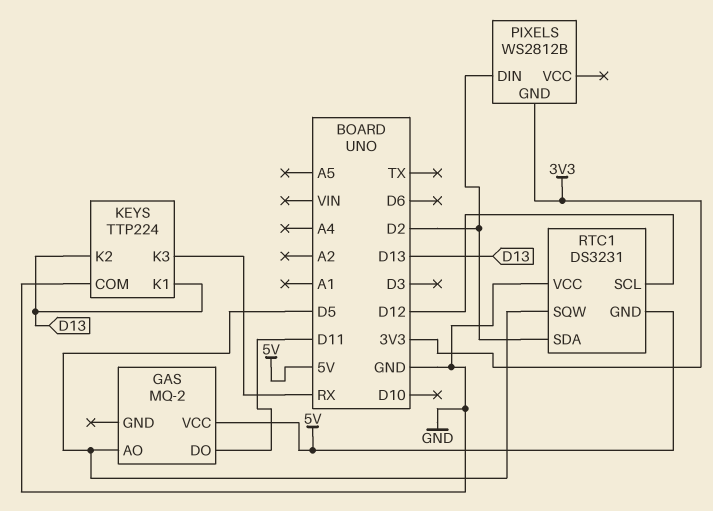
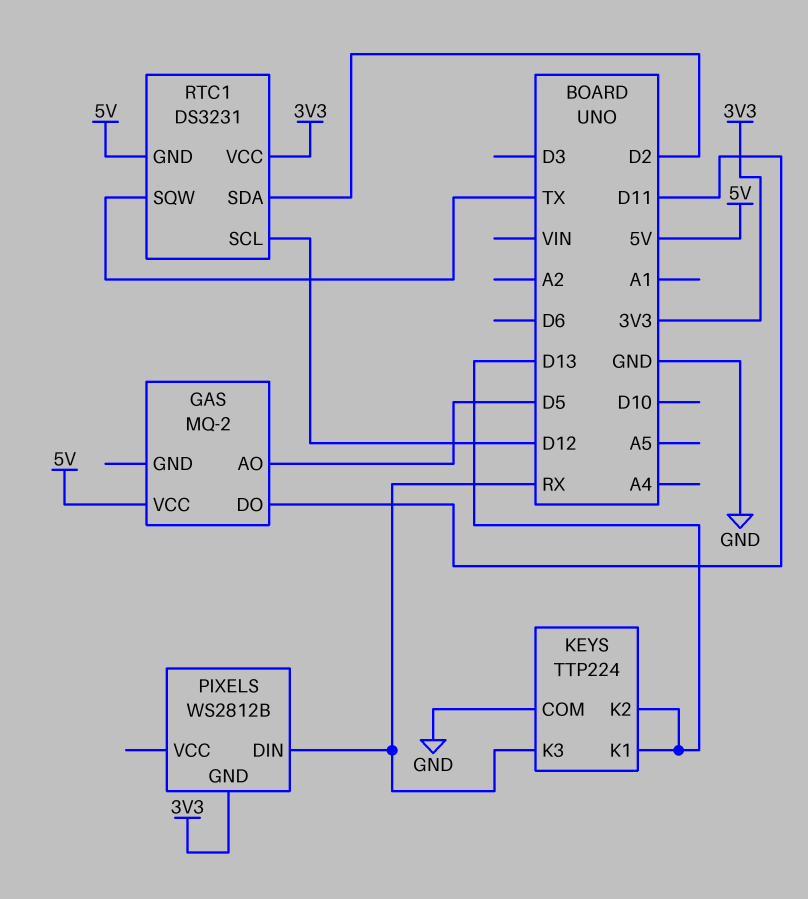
PIXELS pin DIN: D2 -> RX
RTC1 pin SQW: D5 -> TX
RTC1 pin VCC: GND -> 3V3

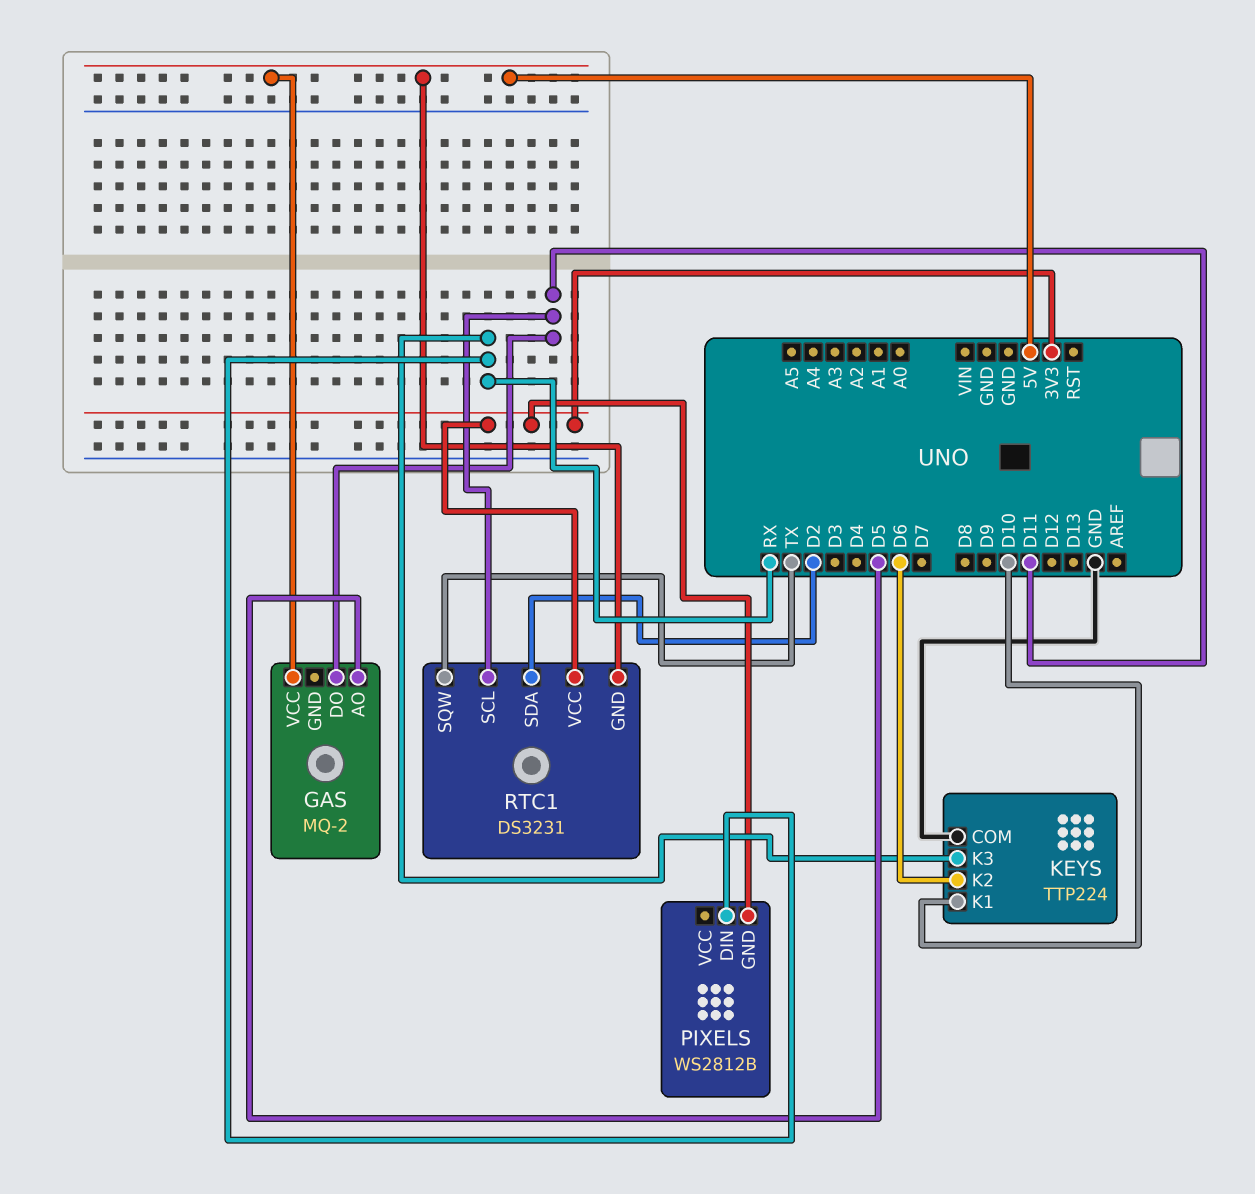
KEYS pin K1: D13 -> D10
KEYS pin K2: D13 -> D6
RTC1 pin SCL: D12 -> D11

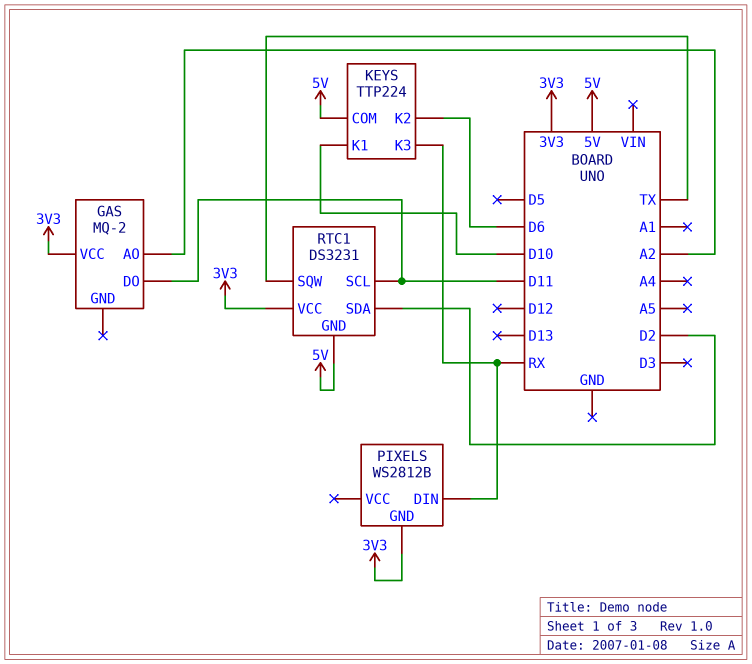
GAS pin AO: D5 -> A2
GAS pin VCC: 5V -> 3V3
KEYS pin COM: GND -> 5V

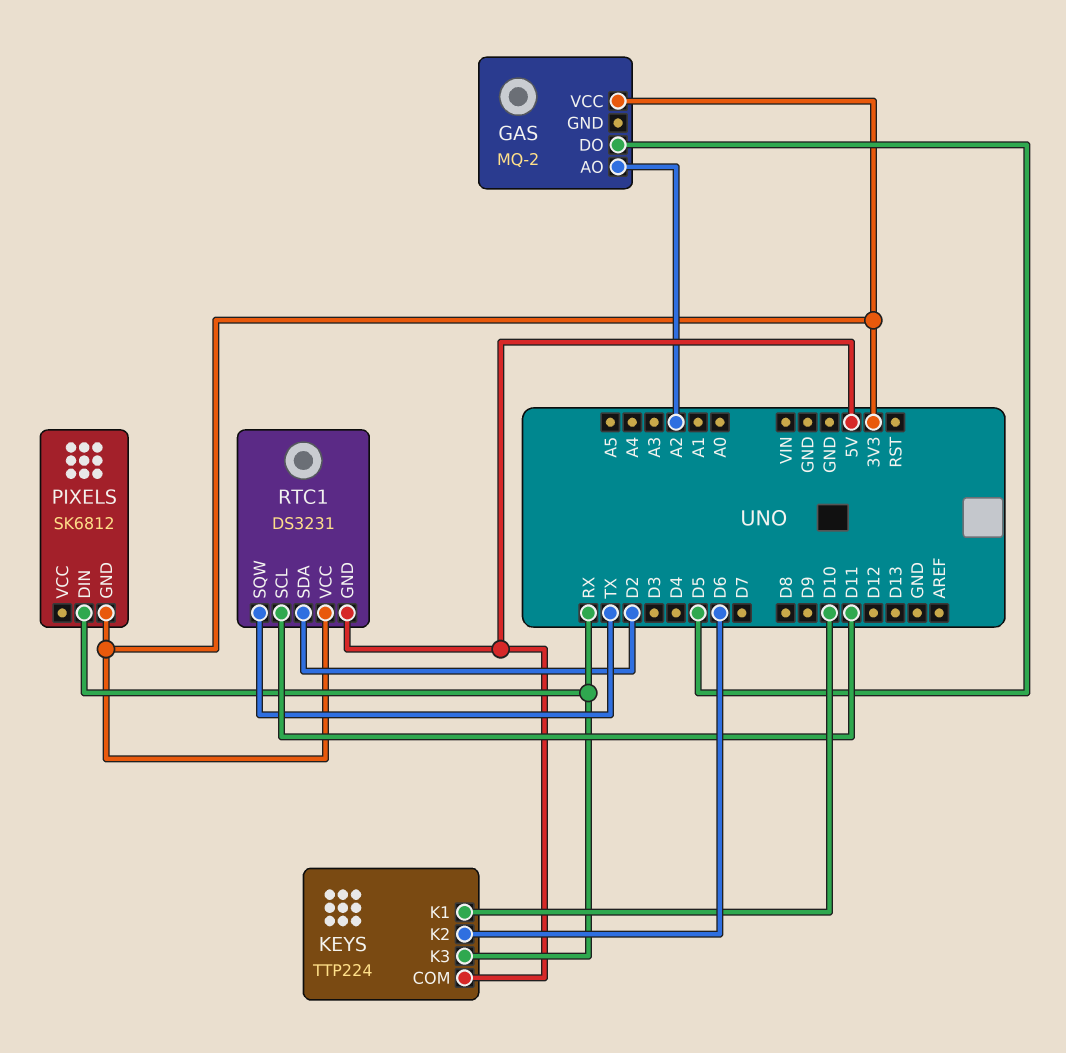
GAS pin DO: D11 -> D5
PIXELS: WS2812B -> SK6812

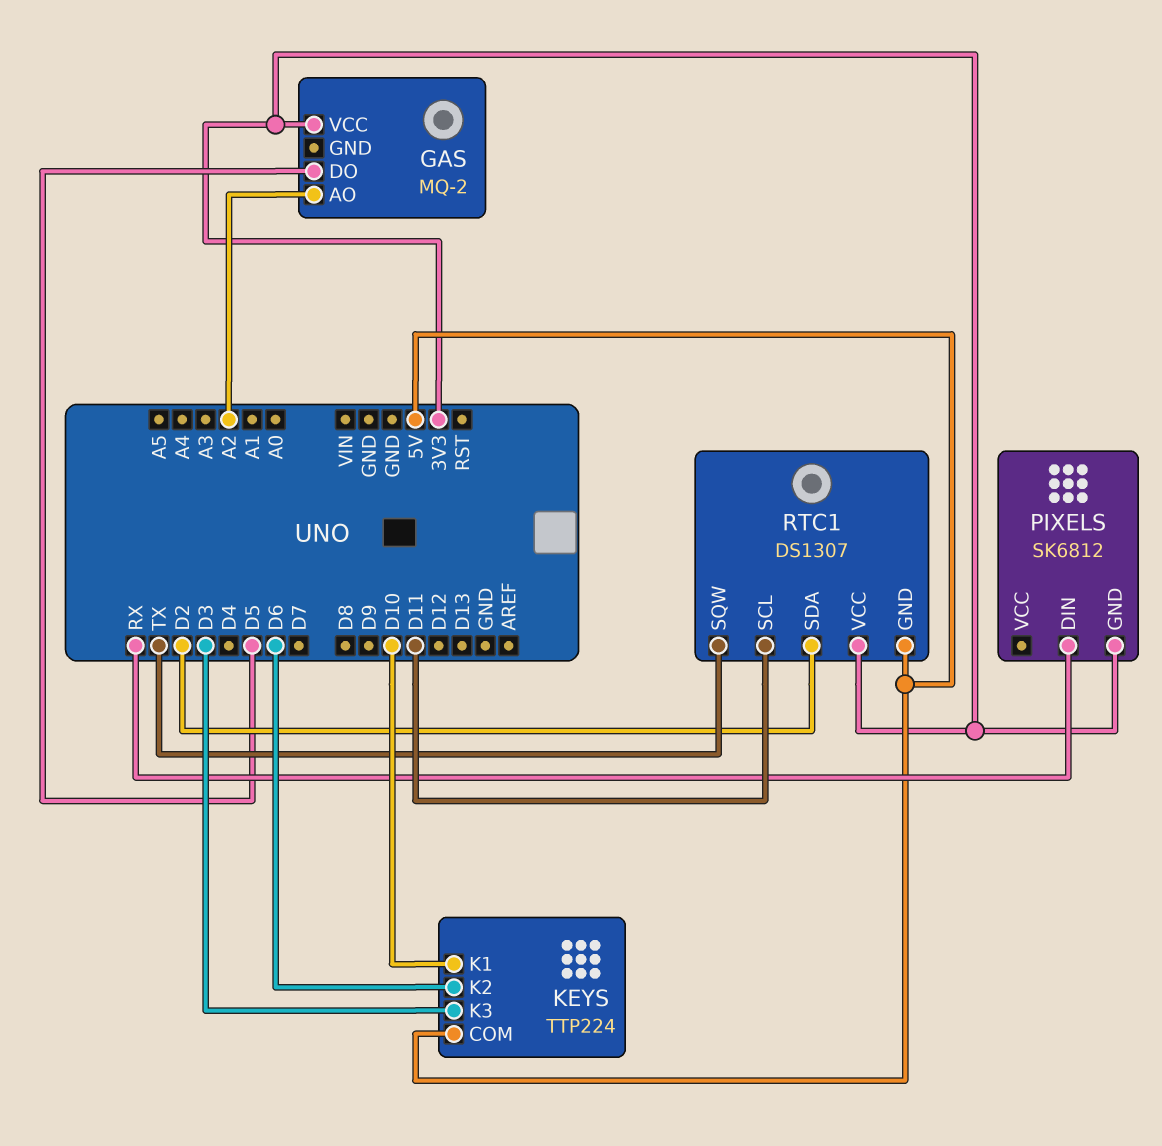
KEYS pin K3: RX -> D3
RTC1: DS3231 -> DS1307

